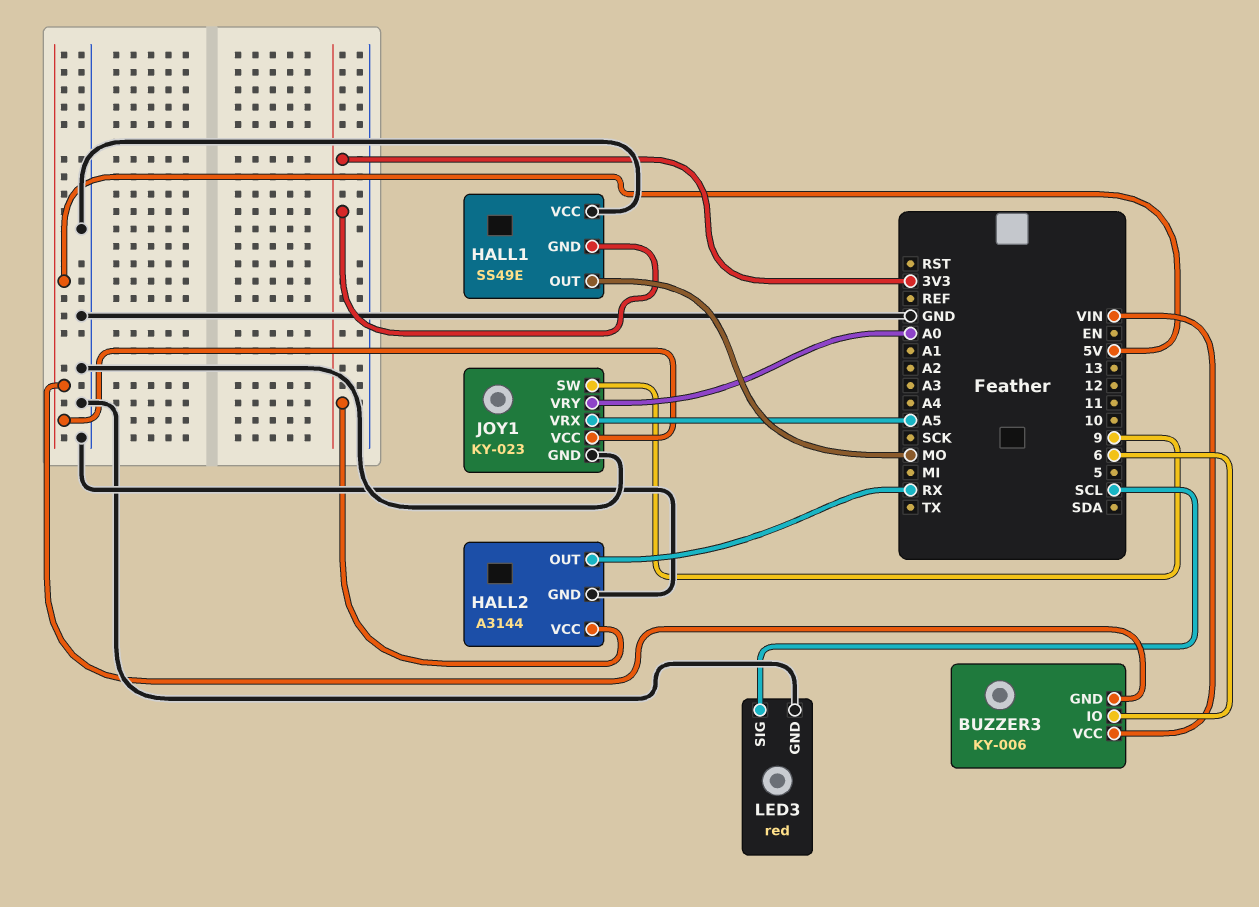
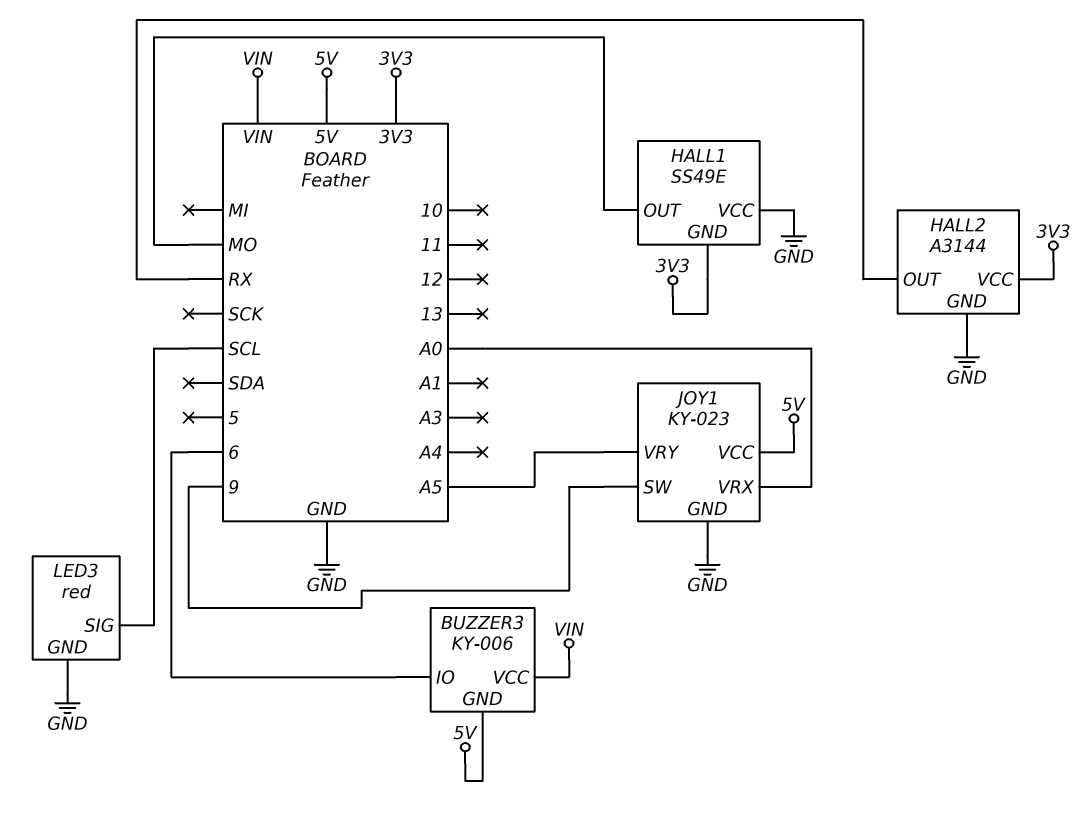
JOY1 pin VRX: A5 -> A0
JOY1 pin VRY: A0 -> A5

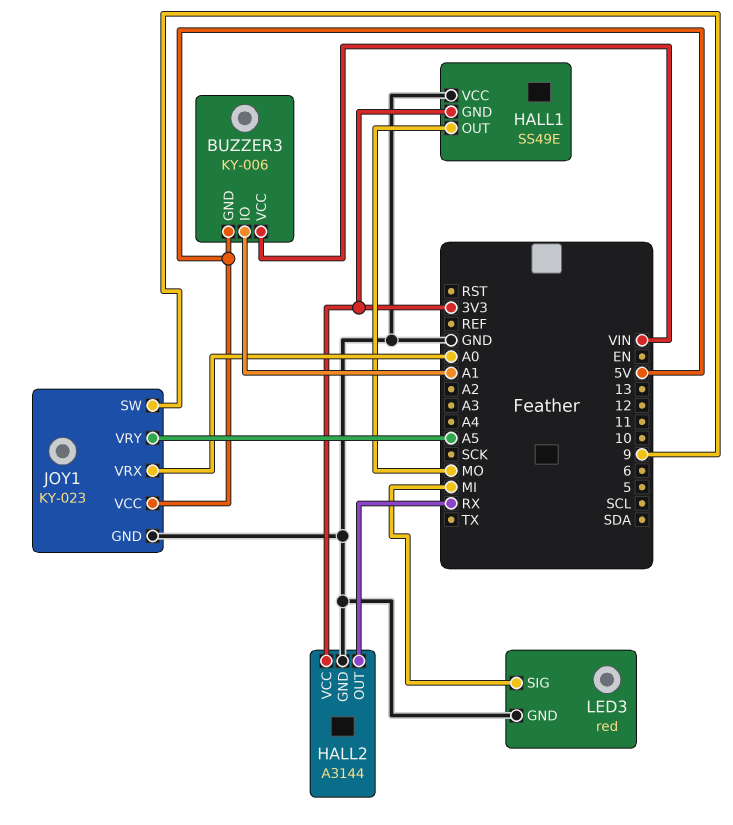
BUZZER3 pin IO: 6 -> A1
LED3 pin SIG: SCL -> MI

